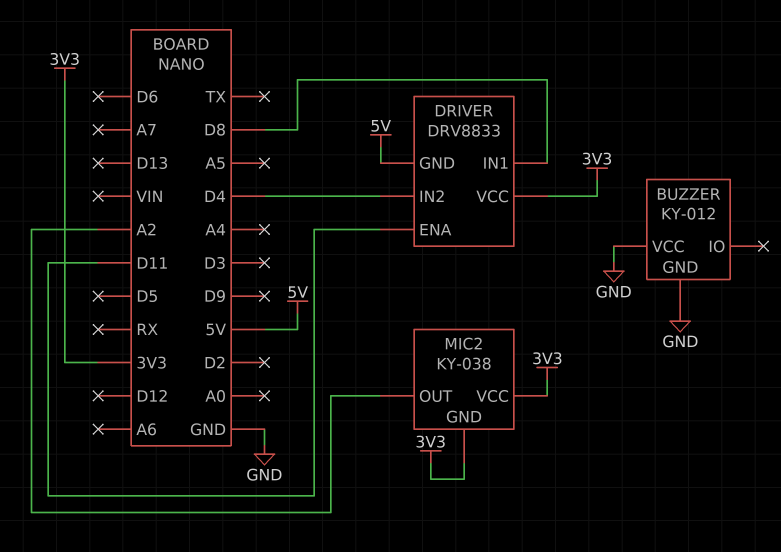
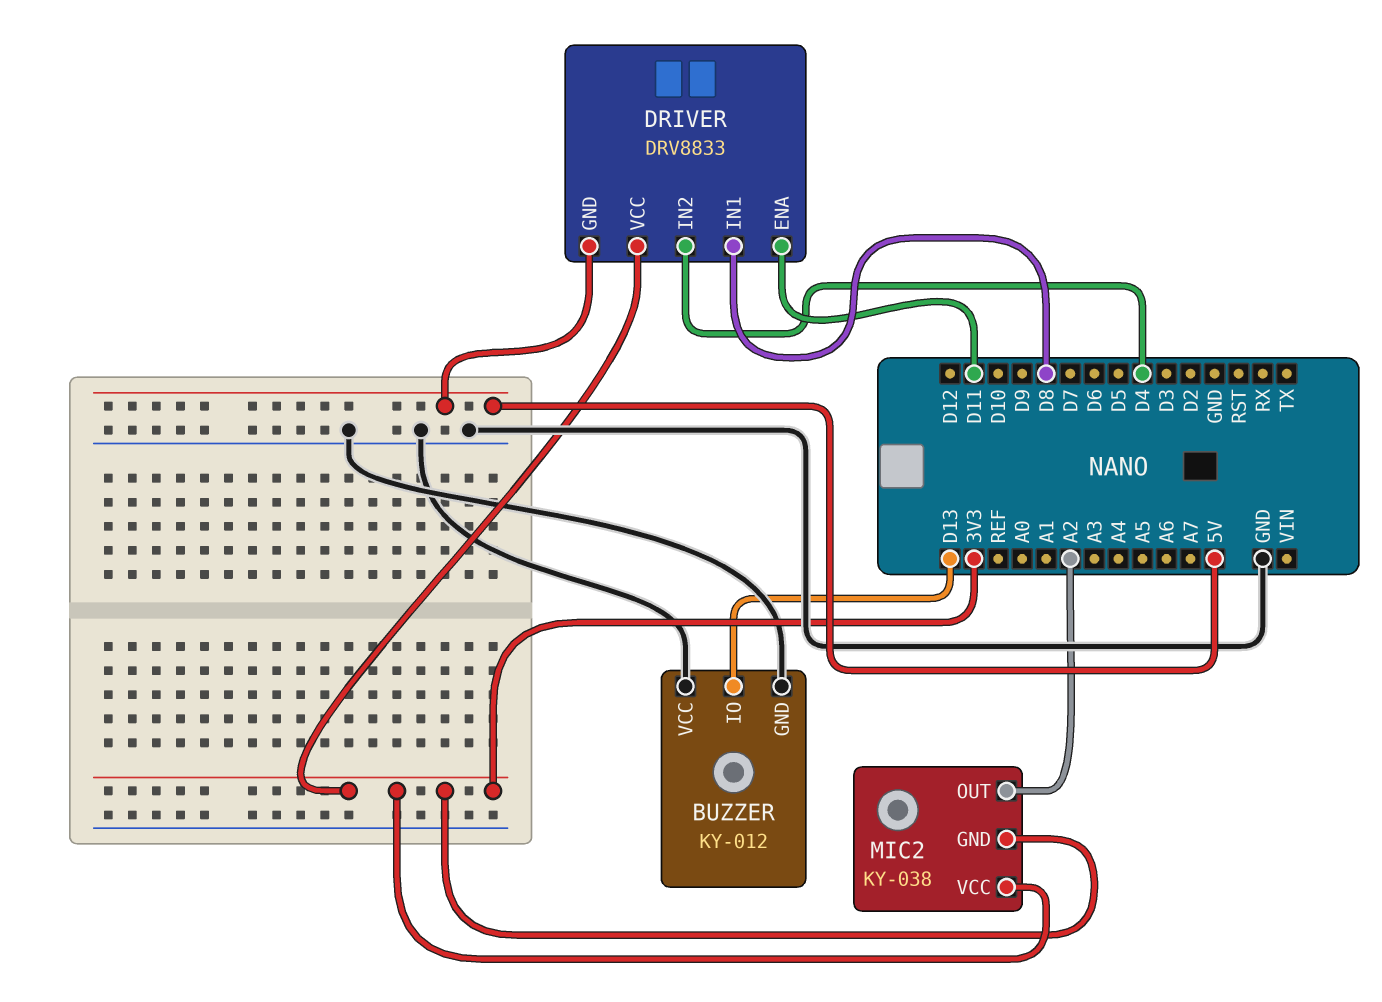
BUZZER pin IO: none -> D13

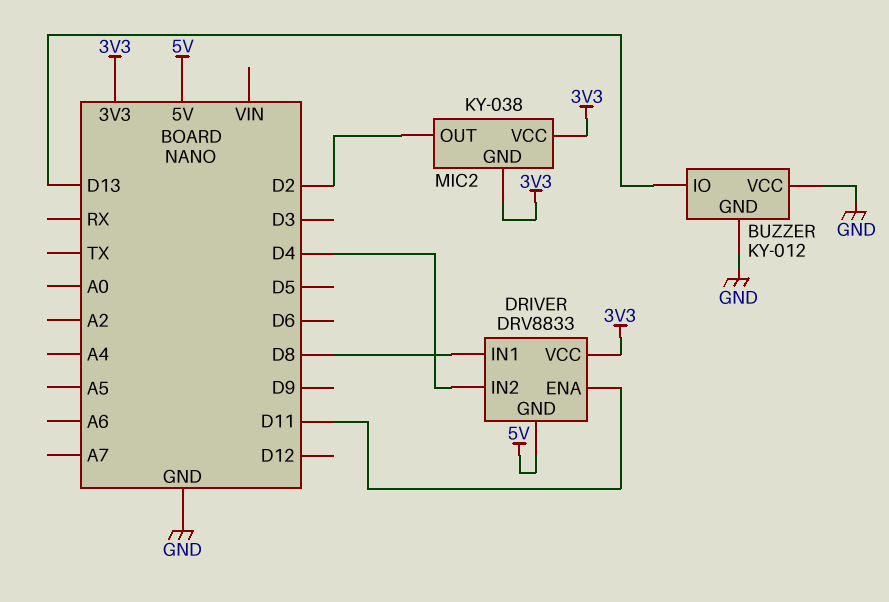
MIC2 pin OUT: A2 -> D2

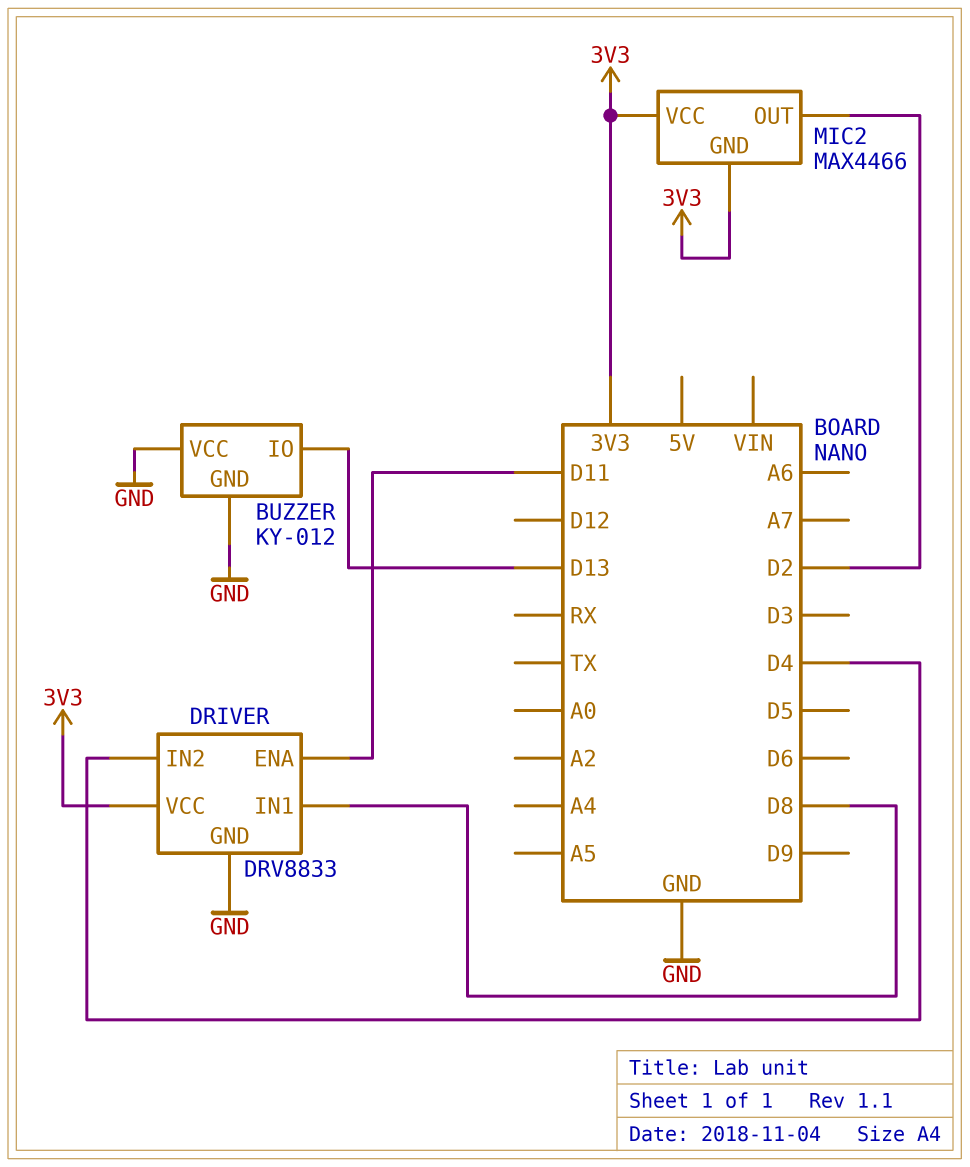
DRIVER pin GND: 5V -> GND
MIC2: KY-038 -> MAX4466

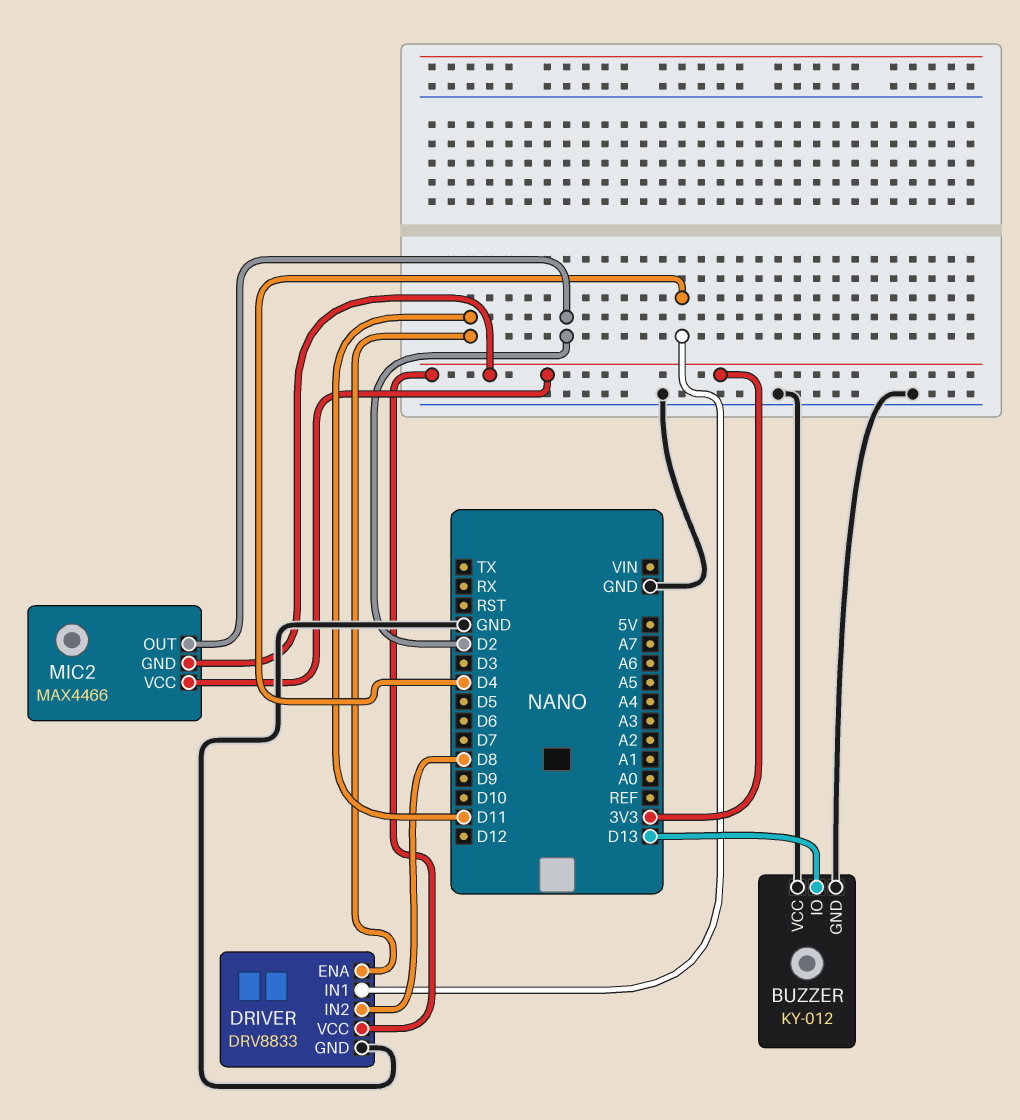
DRIVER pin IN1: D8 -> D4
DRIVER pin IN2: D4 -> D8

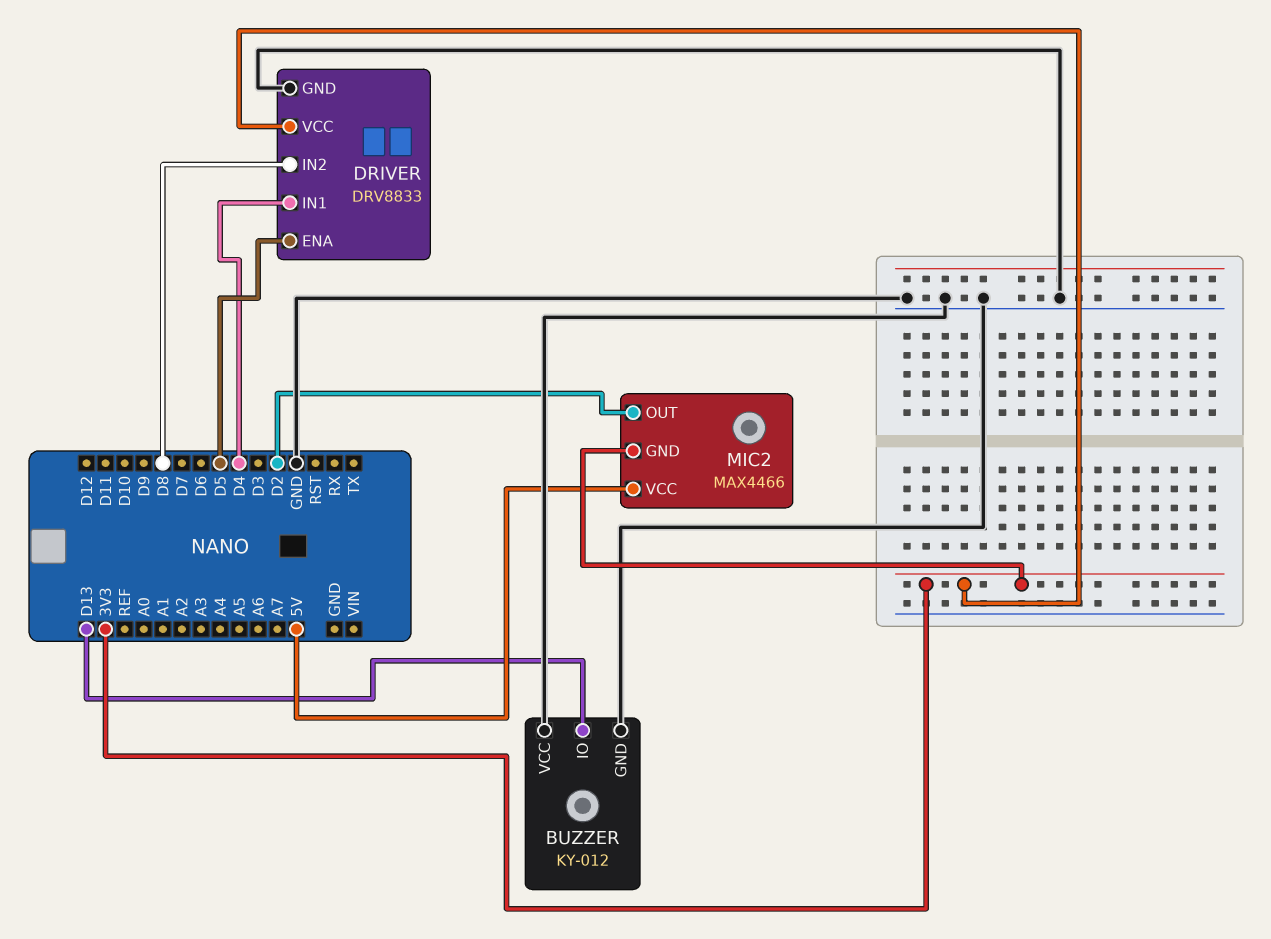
DRIVER pin ENA: D11 -> D5
MIC2 pin VCC: 3V3 -> 5V

